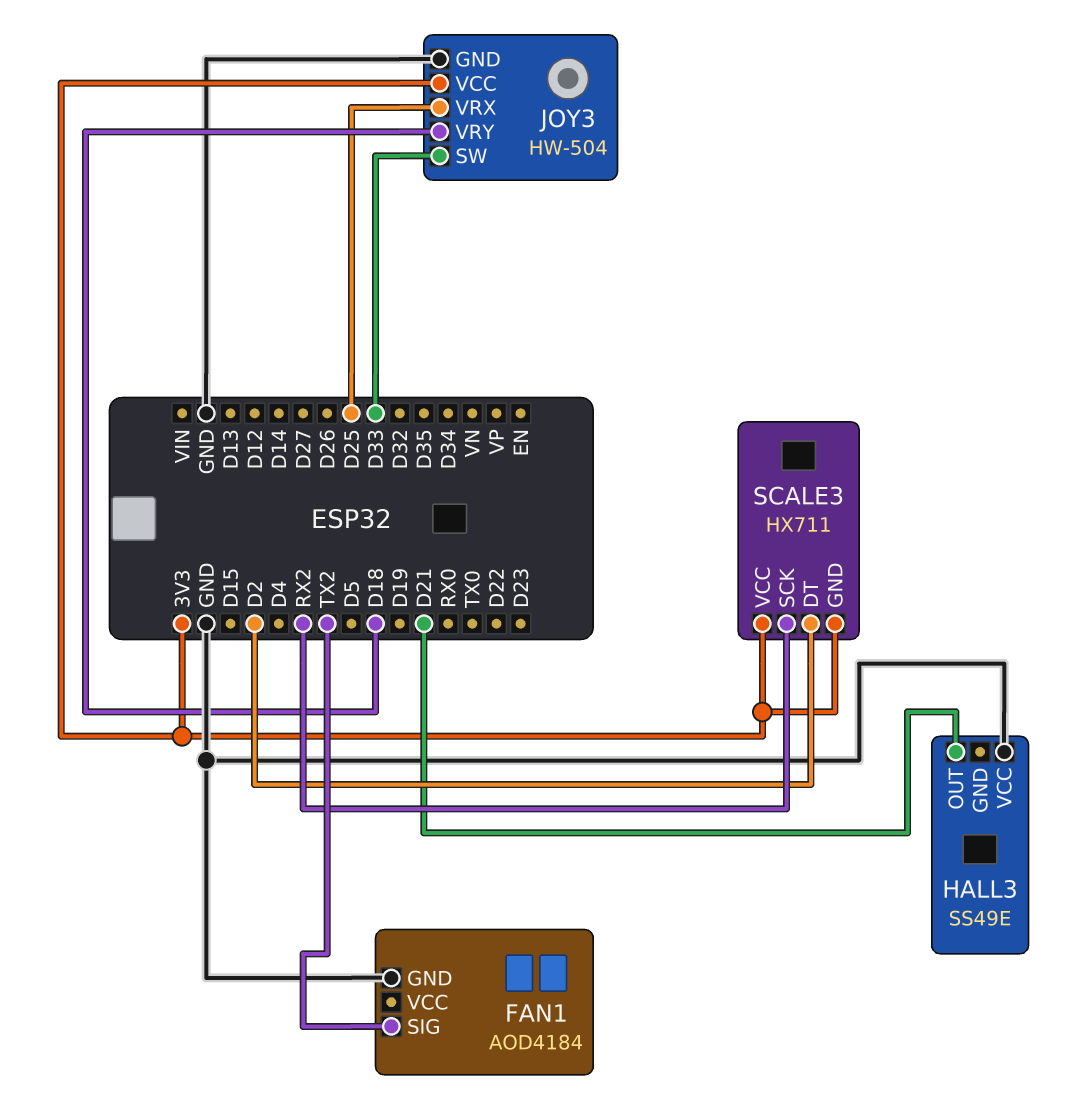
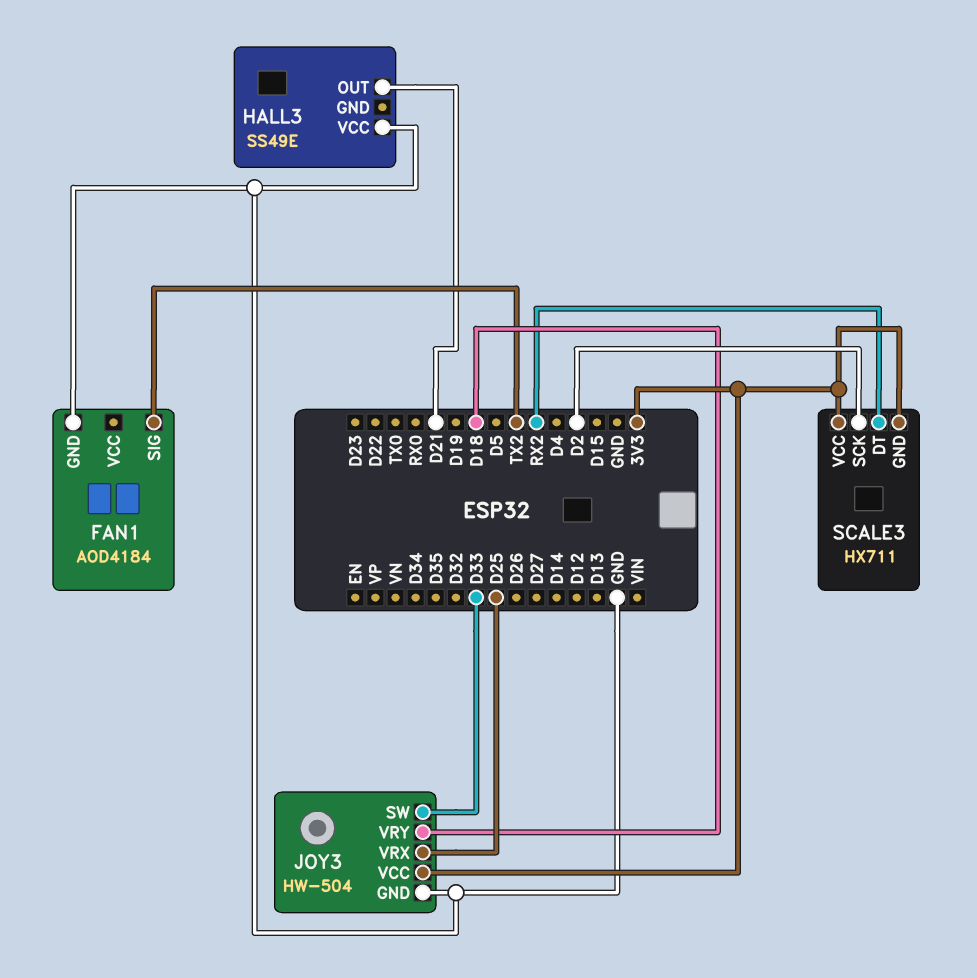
SCALE3 pin DT: D2 -> RX2
SCALE3 pin SCK: RX2 -> D2

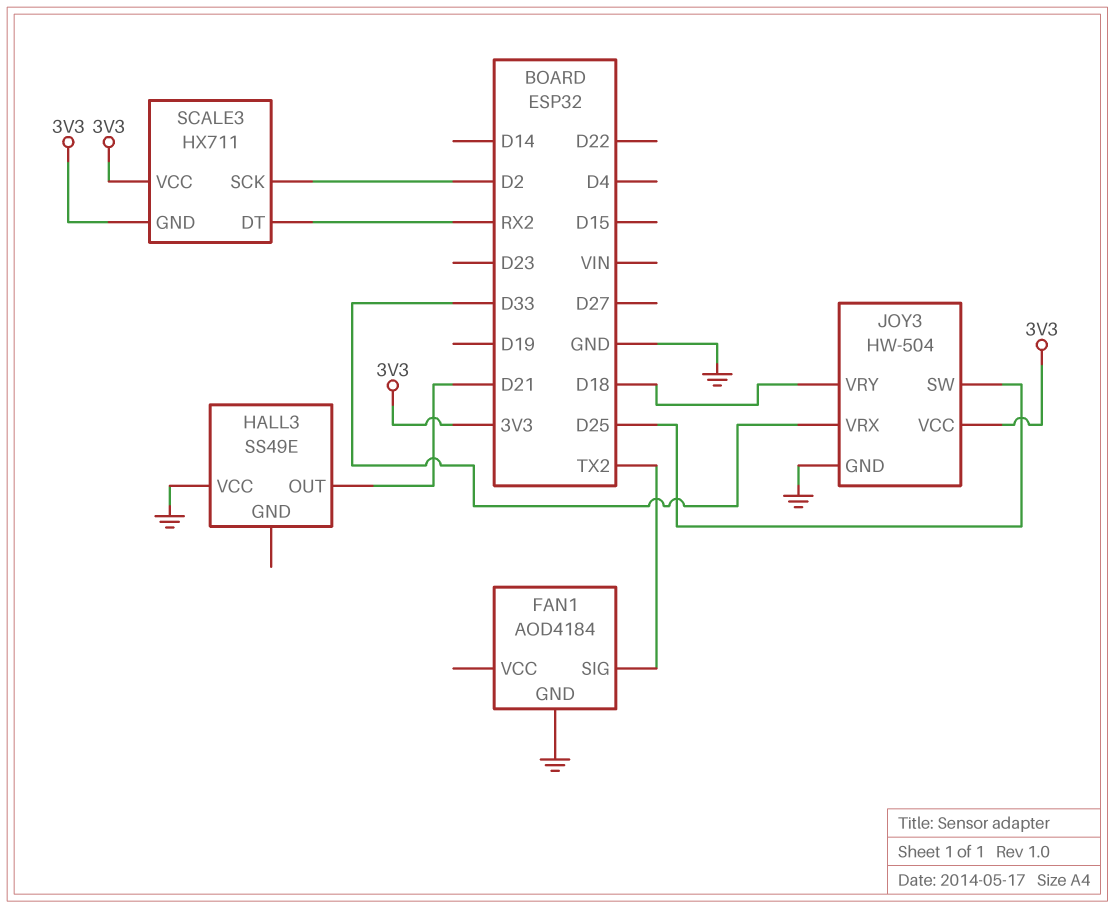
JOY3 pin SW: D33 -> D25
JOY3 pin VRX: D25 -> D33

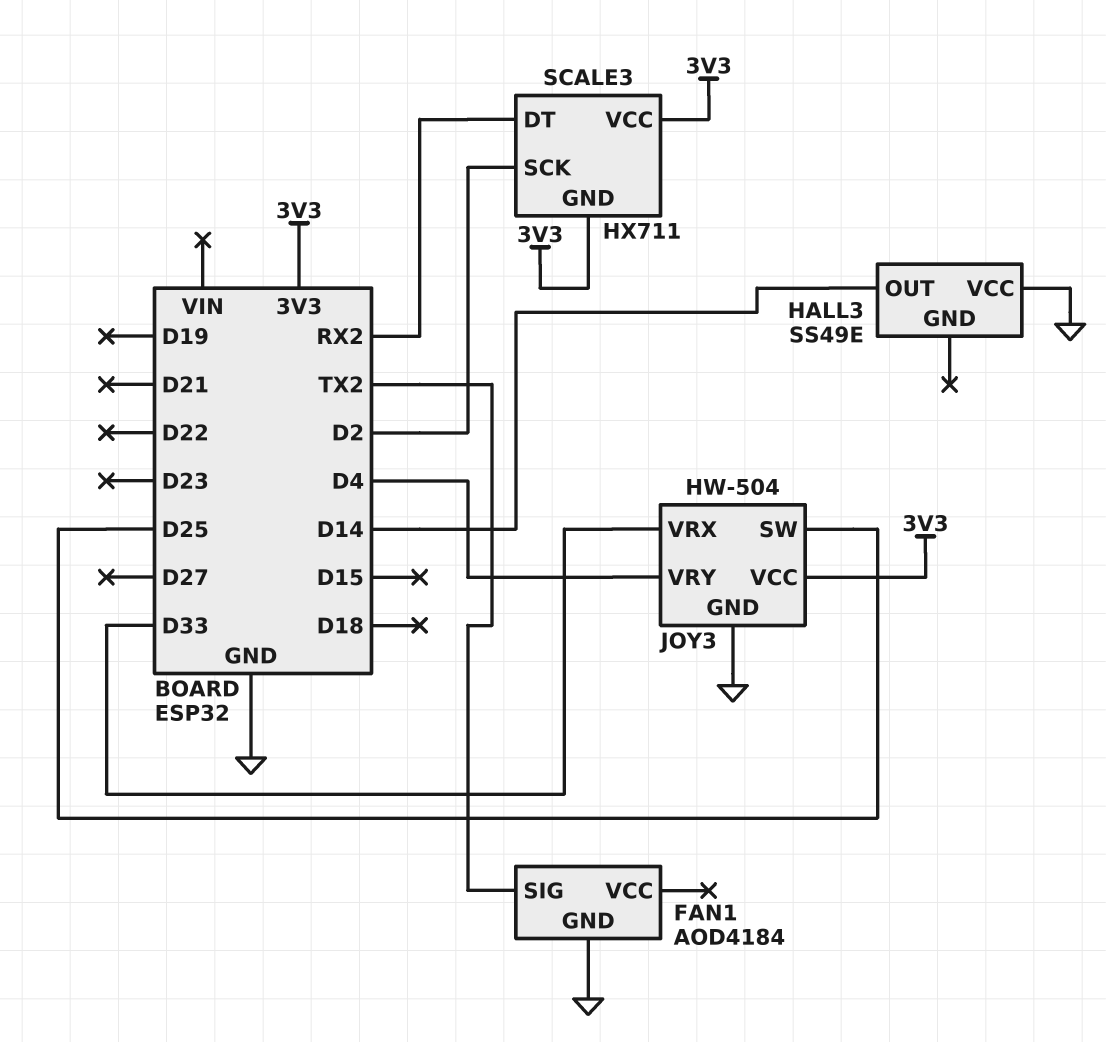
HALL3 pin OUT: D21 -> D14
JOY3 pin VRY: D18 -> D4

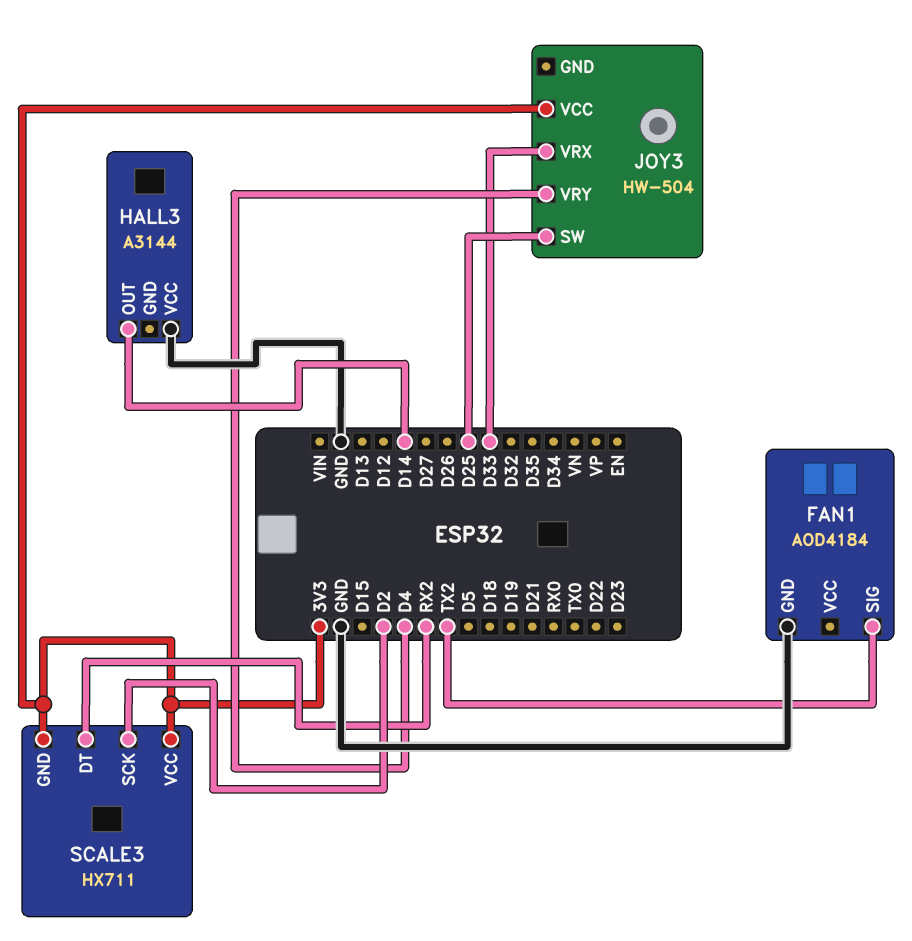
HALL3: SS49E -> A3144
JOY3 pin GND: GND -> none

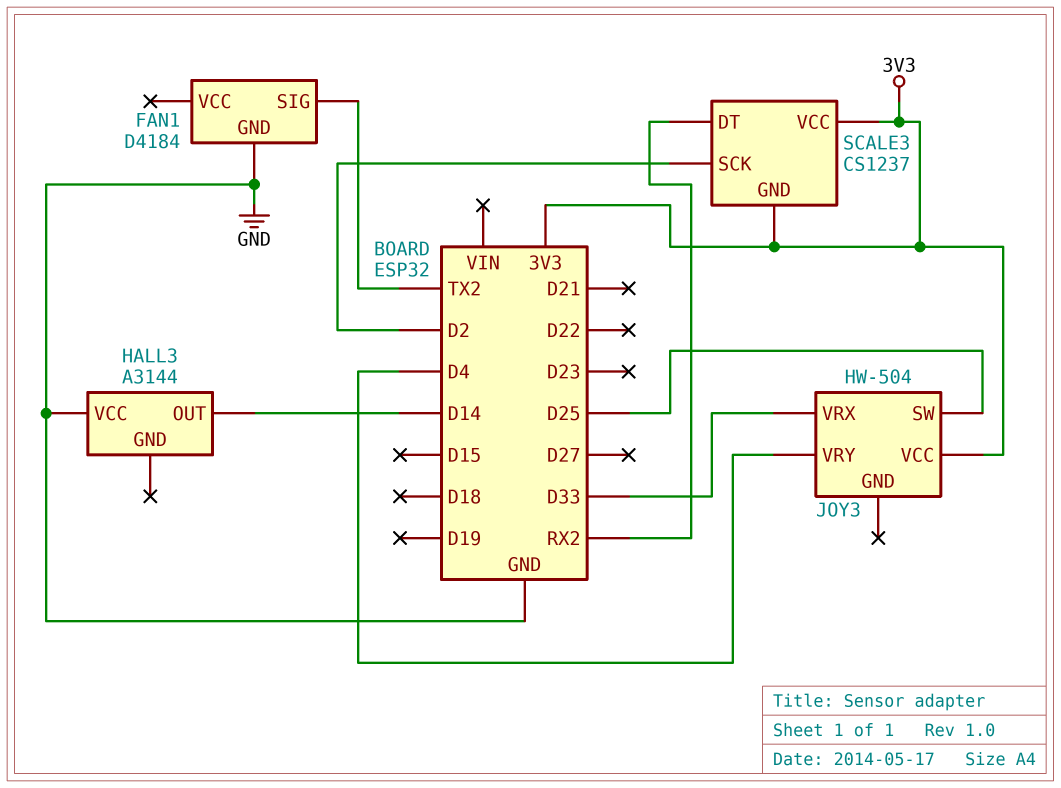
FAN1: AOD4184 -> D4184
SCALE3: HX711 -> CS1237

